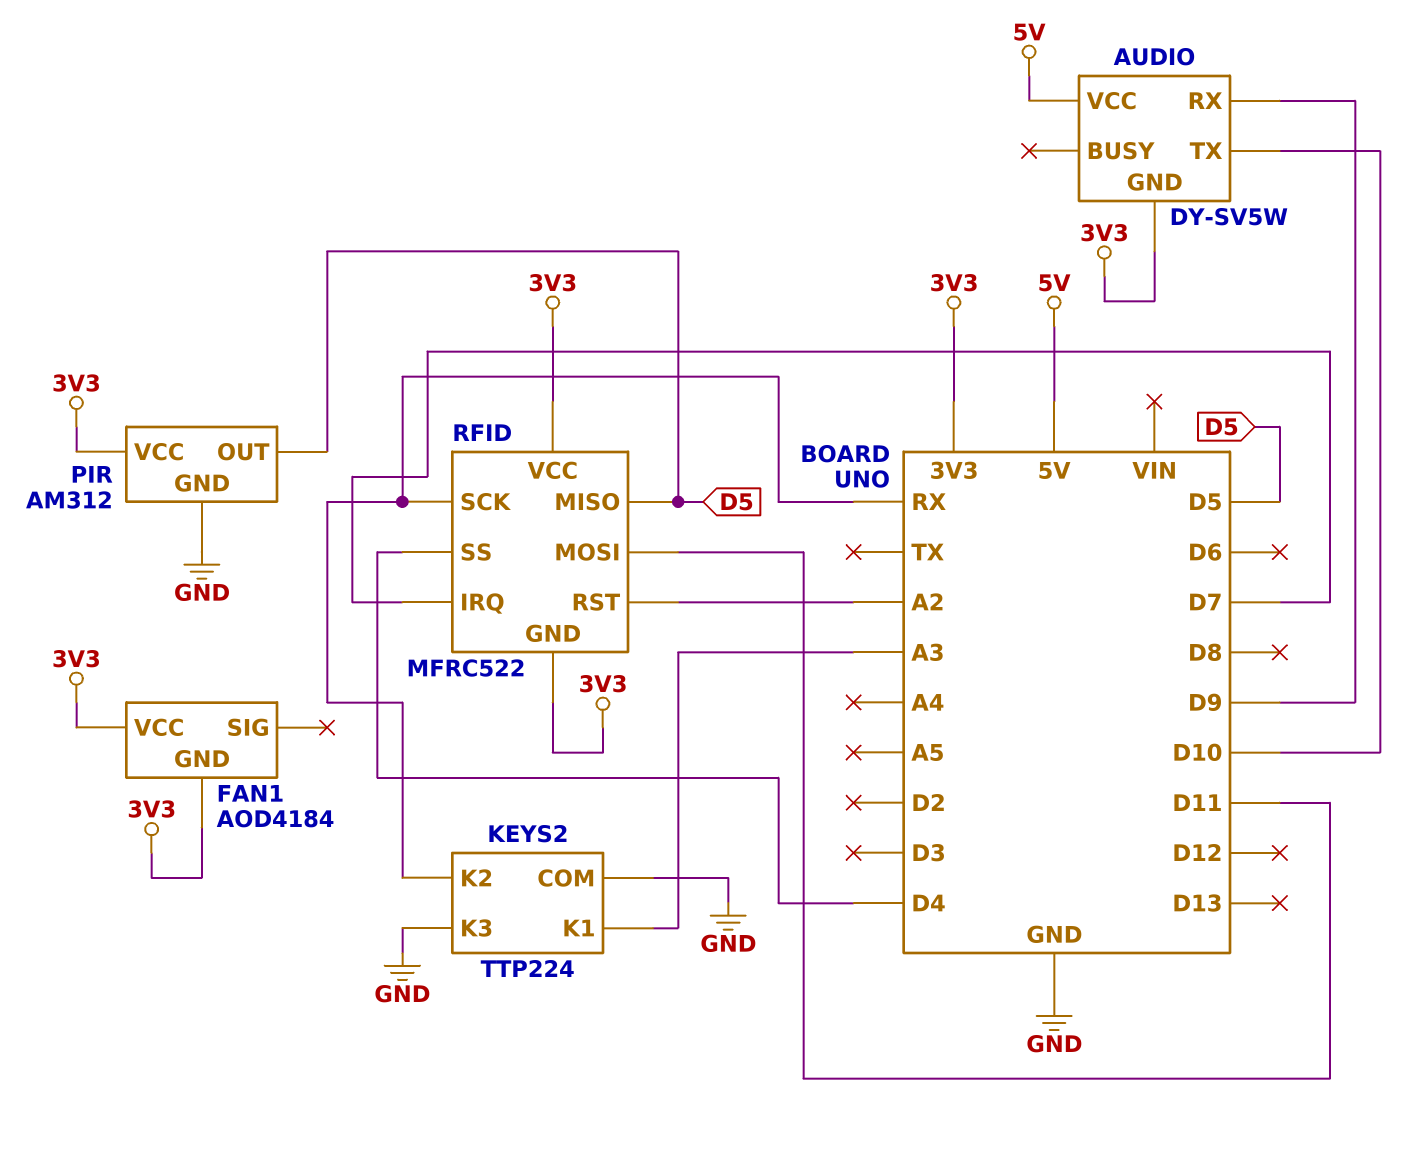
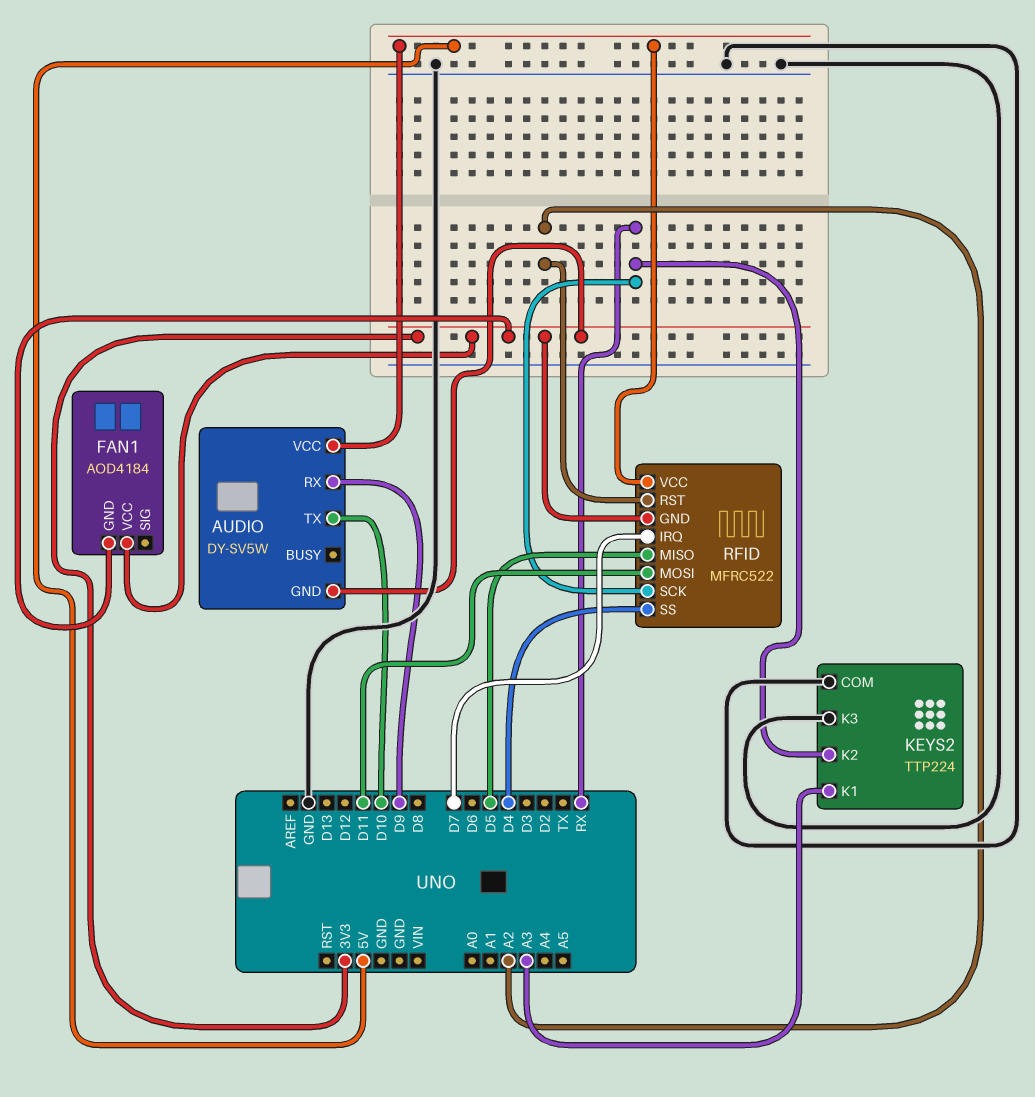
PIR: AM312 -> none
PIR pin GND: GND -> none
PIR pin OUT: D5 -> none
PIR pin VCC: 3V3 -> none
RFID pin VCC: 3V3 -> 5V

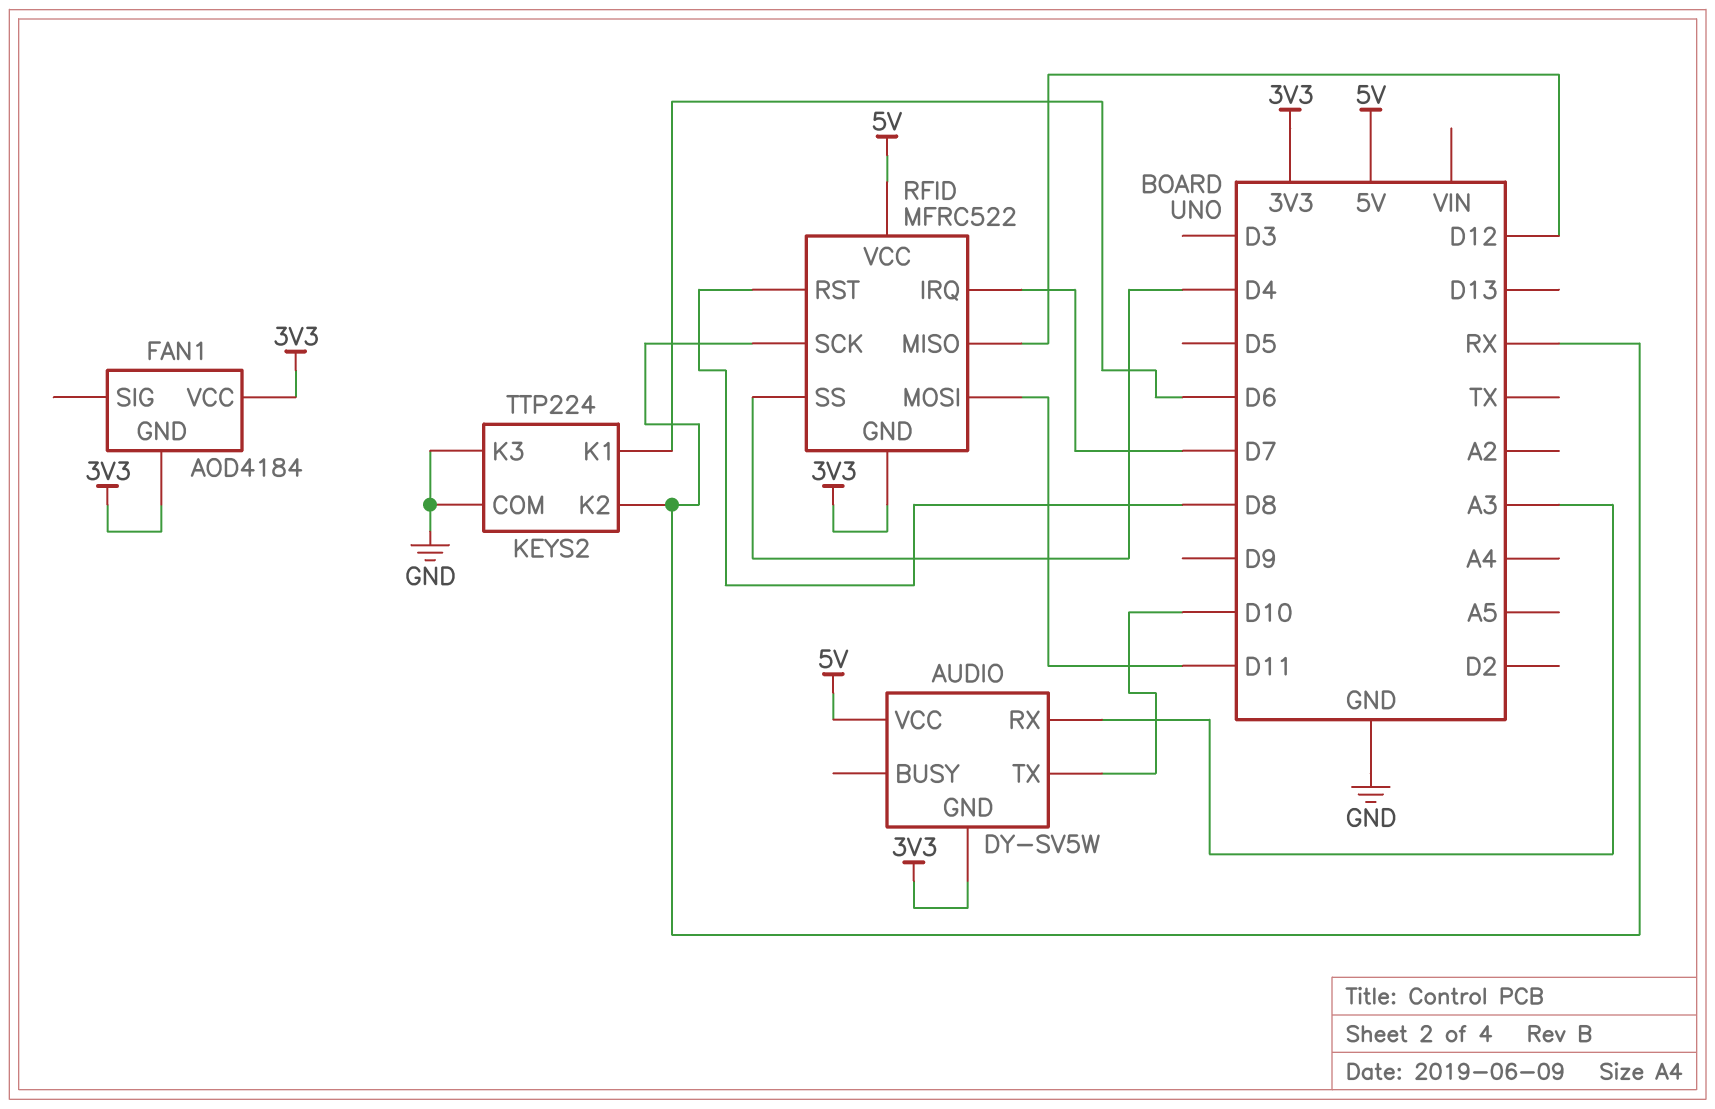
AUDIO pin RX: D9 -> A3
KEYS2 pin K1: A3 -> D6
RFID pin MISO: D5 -> D12
RFID pin RST: A2 -> D8

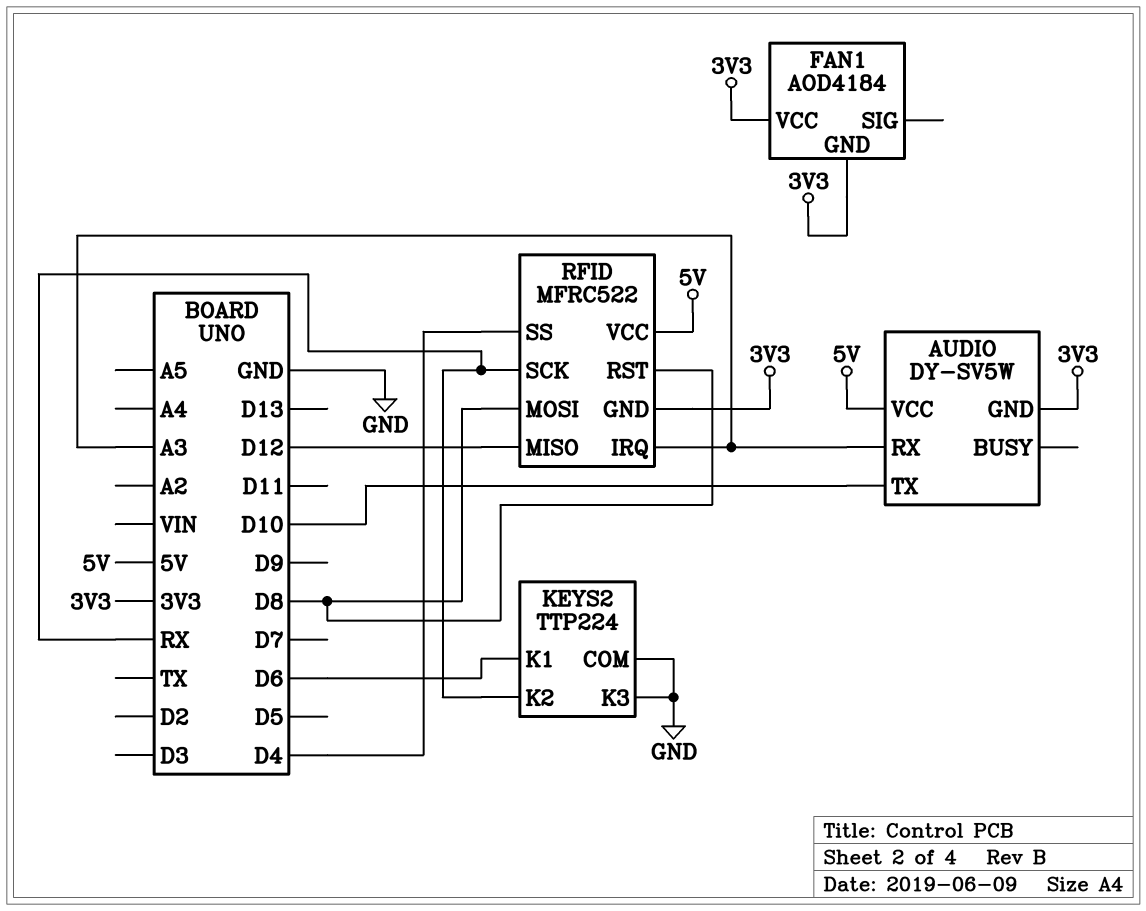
RFID pin IRQ: D7 -> A3
RFID pin MOSI: D11 -> D8

